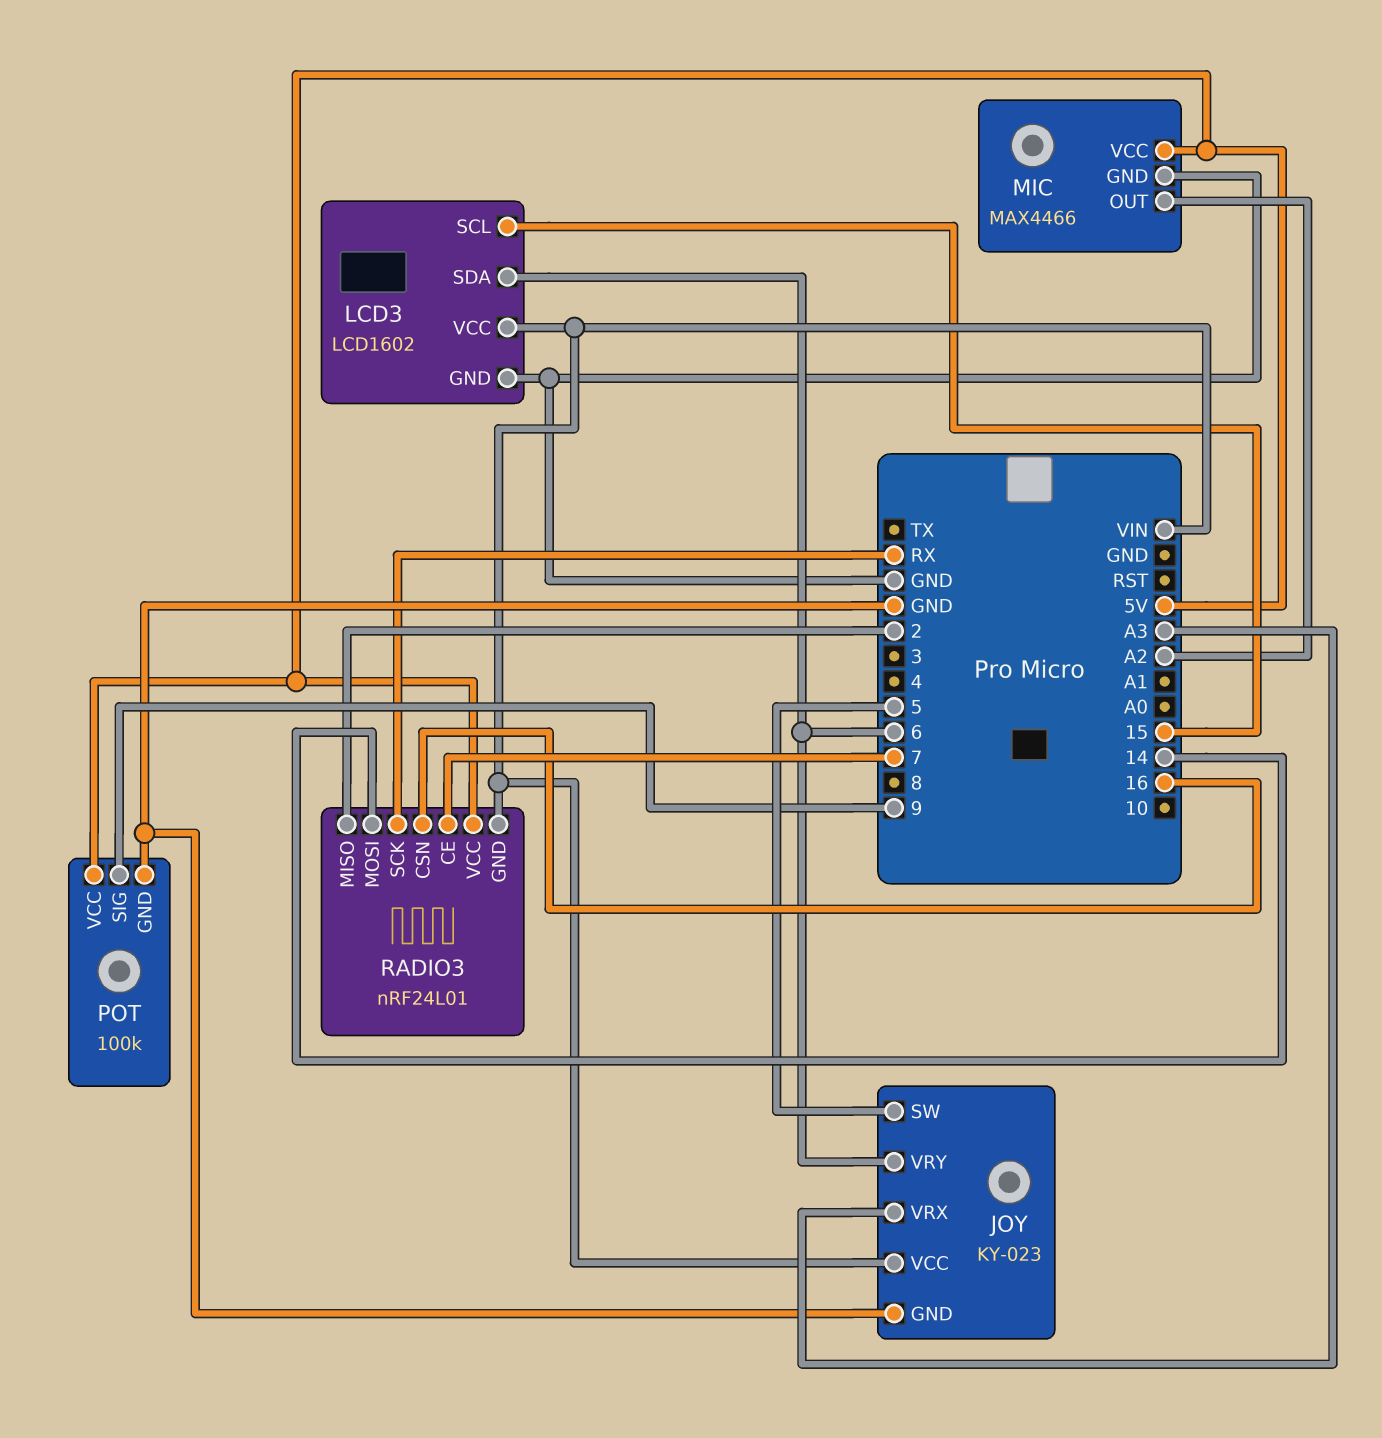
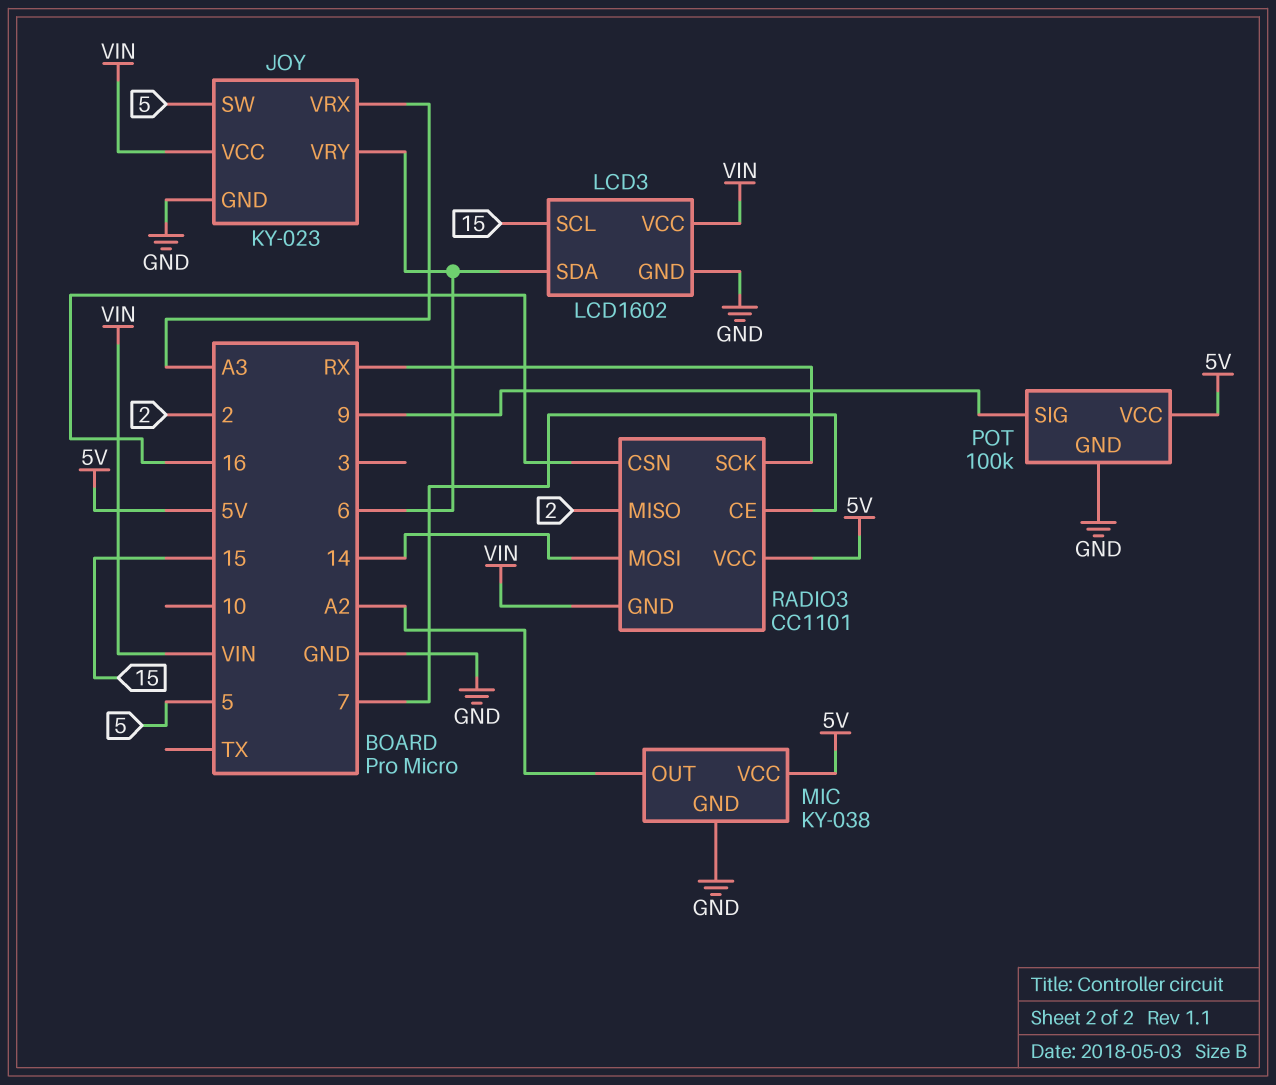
MIC: MAX4466 -> KY-038
RADIO3: nRF24L01 -> CC1101

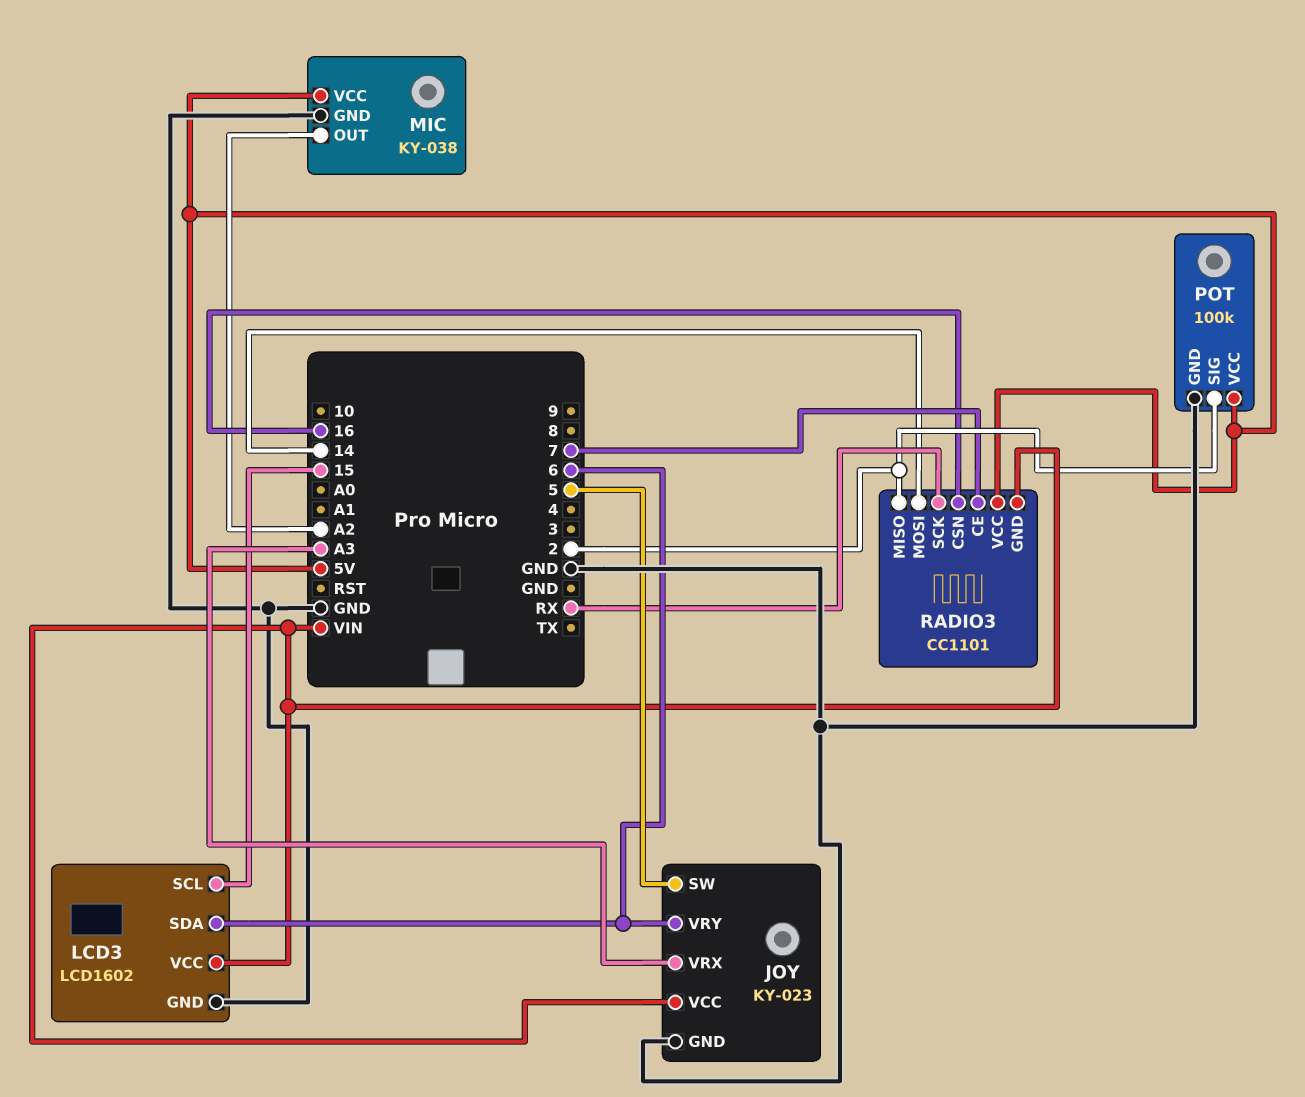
POT pin SIG: 9 -> 2

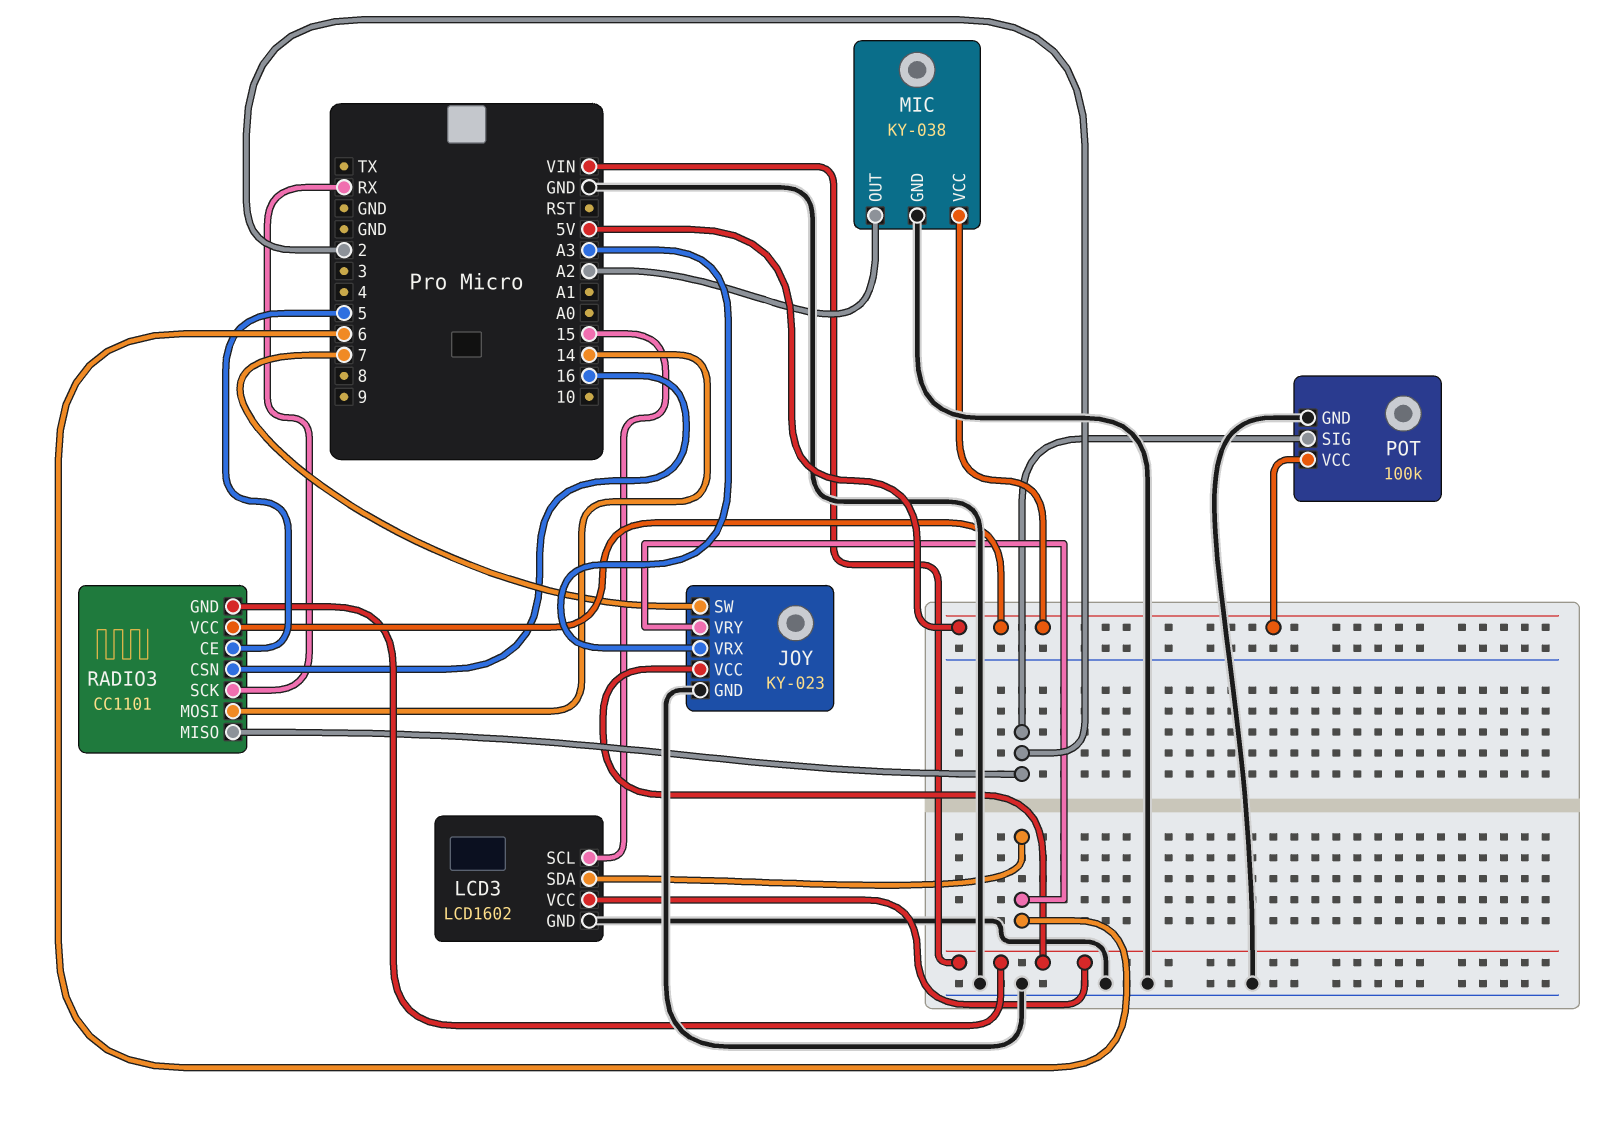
JOY pin SW: 5 -> 7
RADIO3 pin CE: 7 -> 5

